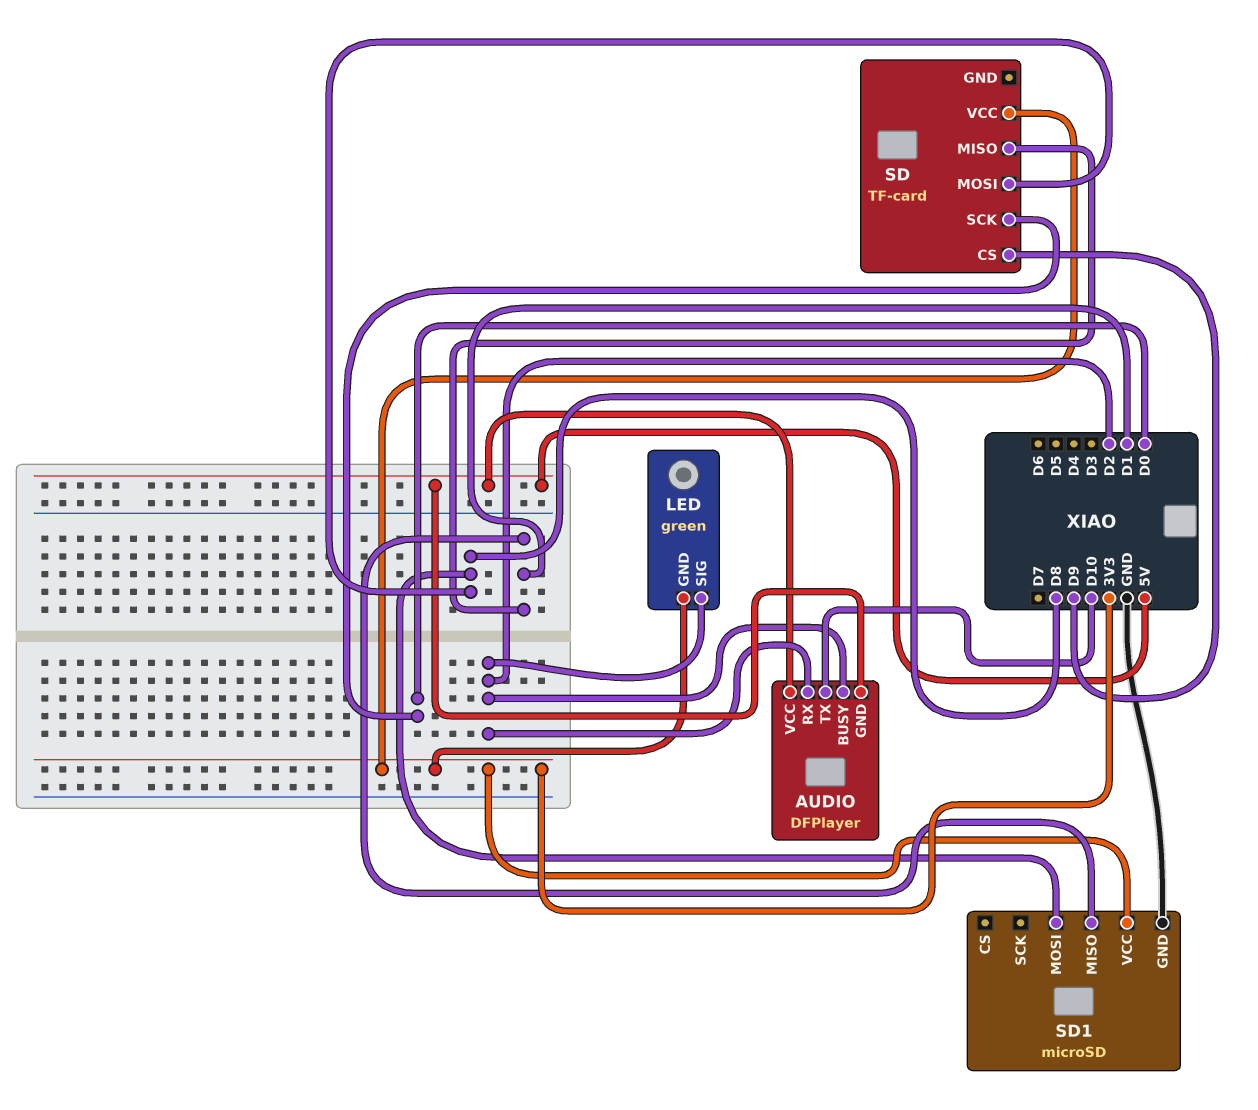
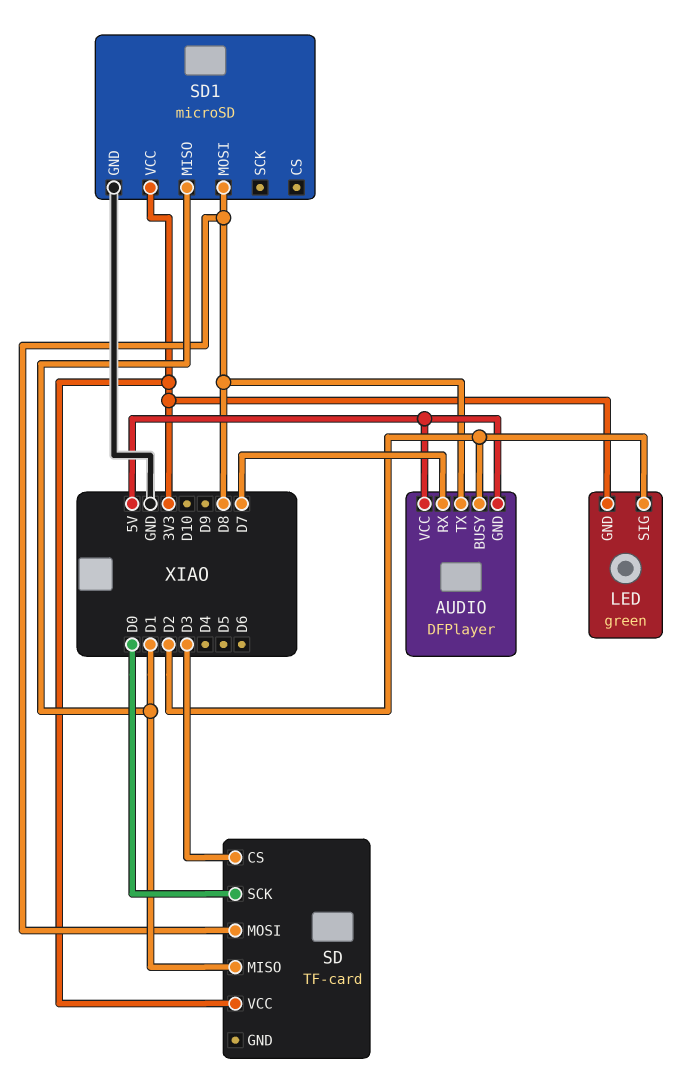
AUDIO pin RX: D2 -> D7
AUDIO pin TX: D10 -> D8
SD pin CS: D9 -> D3

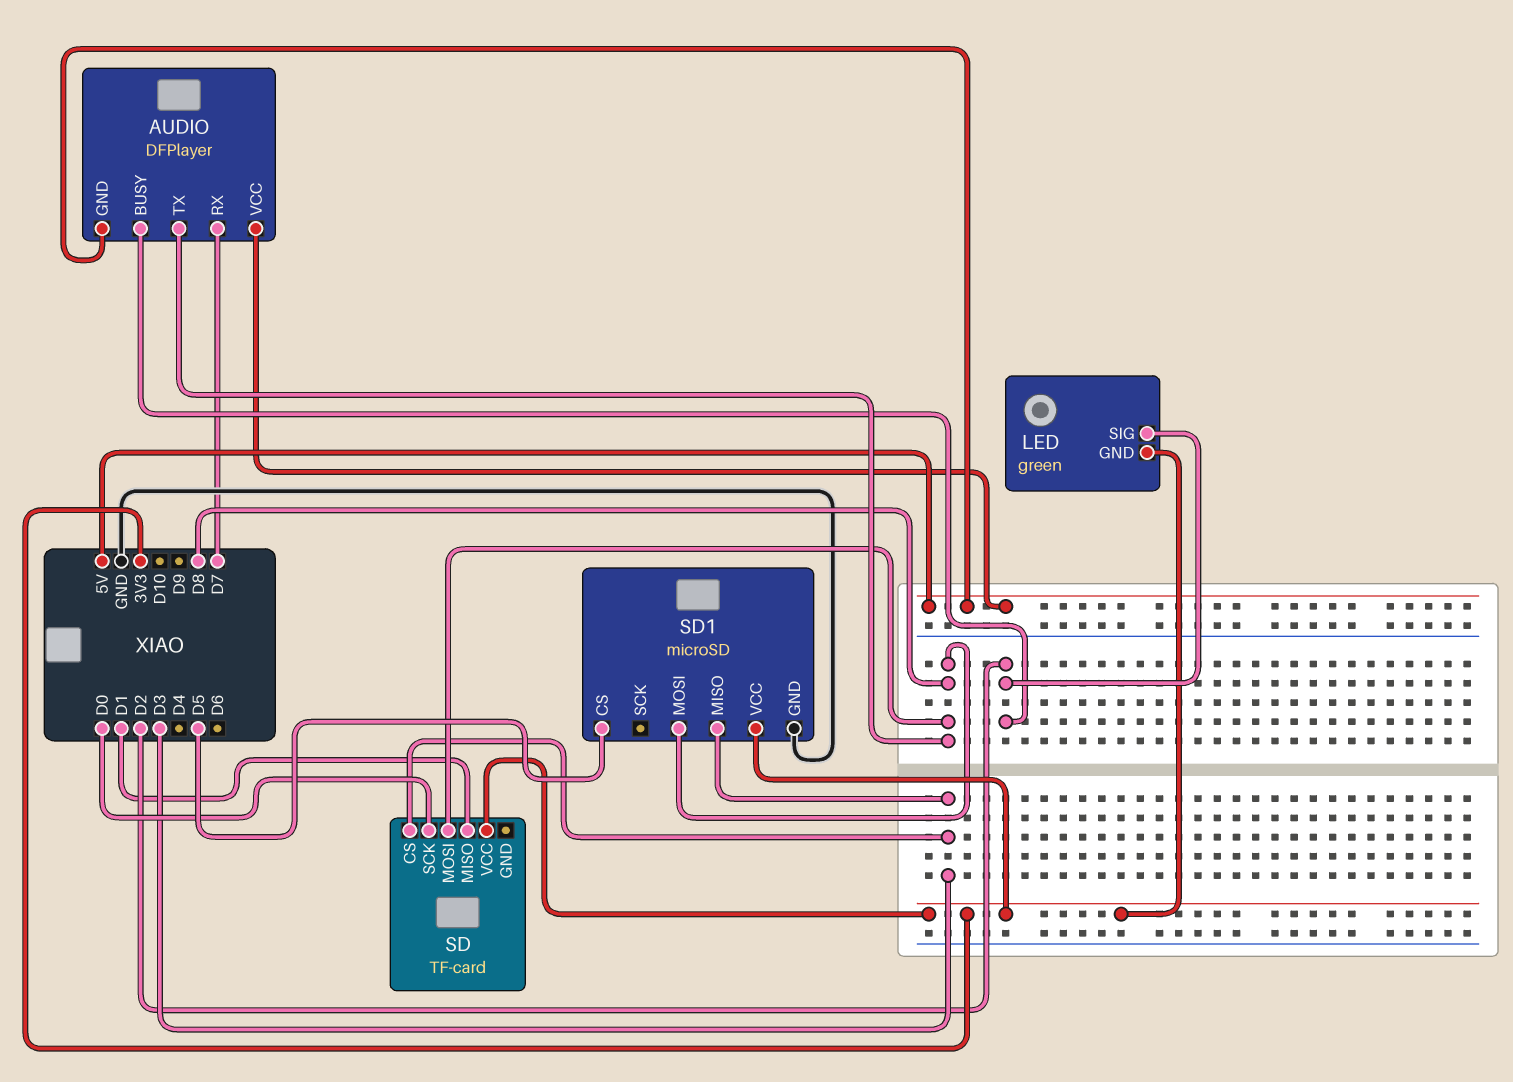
SD1 pin CS: none -> D5
SD1 pin MISO: D1 -> D3

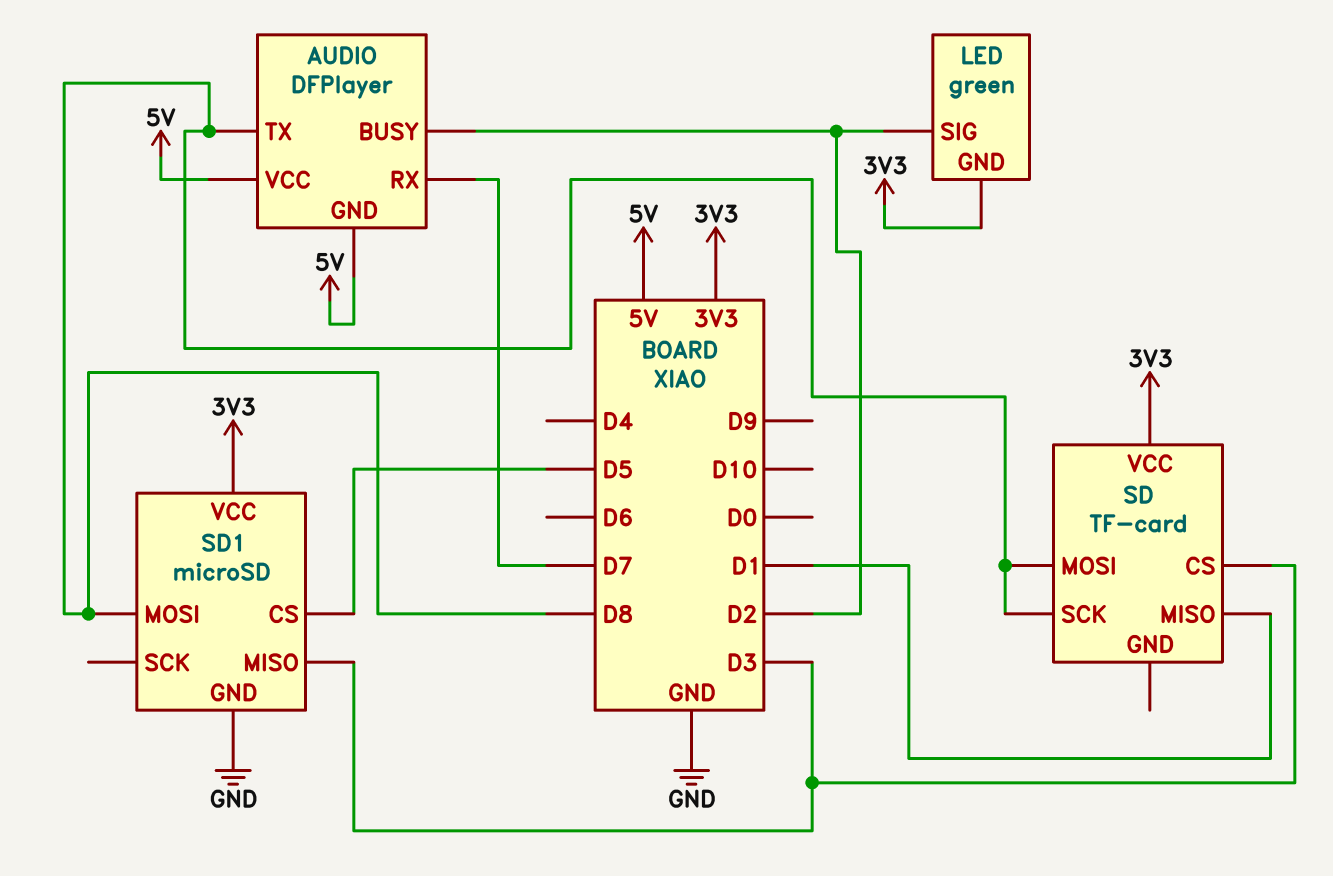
SD pin SCK: D0 -> D8

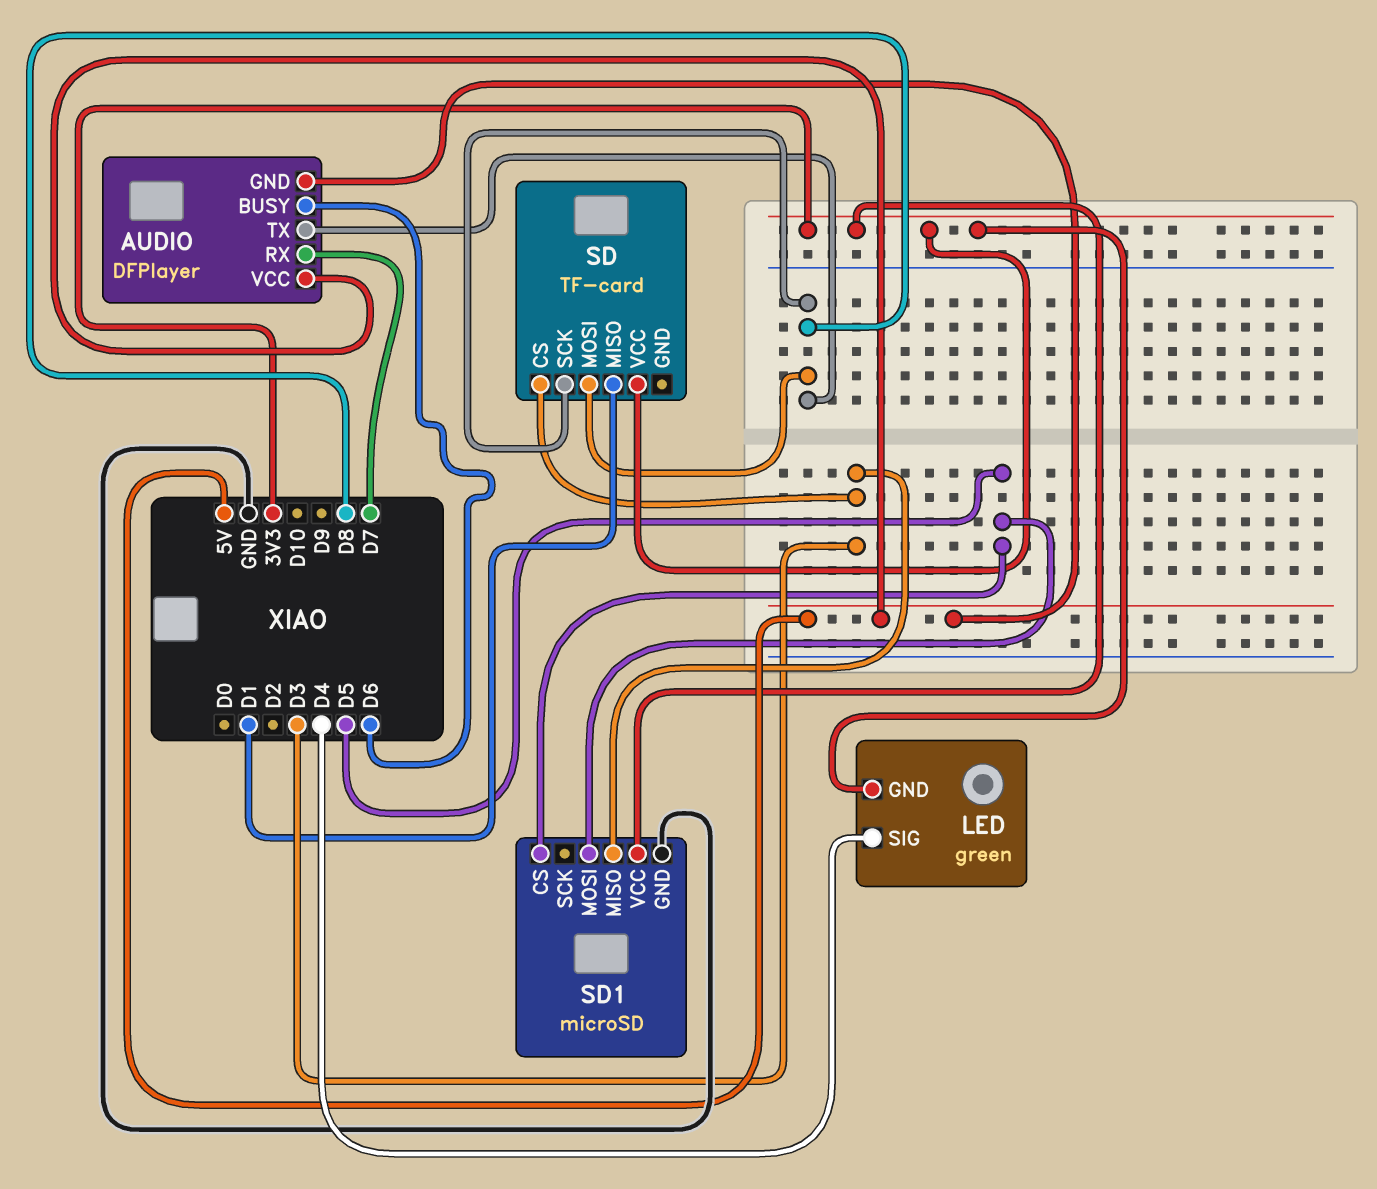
AUDIO pin BUSY: D2 -> D6
LED pin SIG: D2 -> D4
SD1 pin MOSI: D8 -> D5

